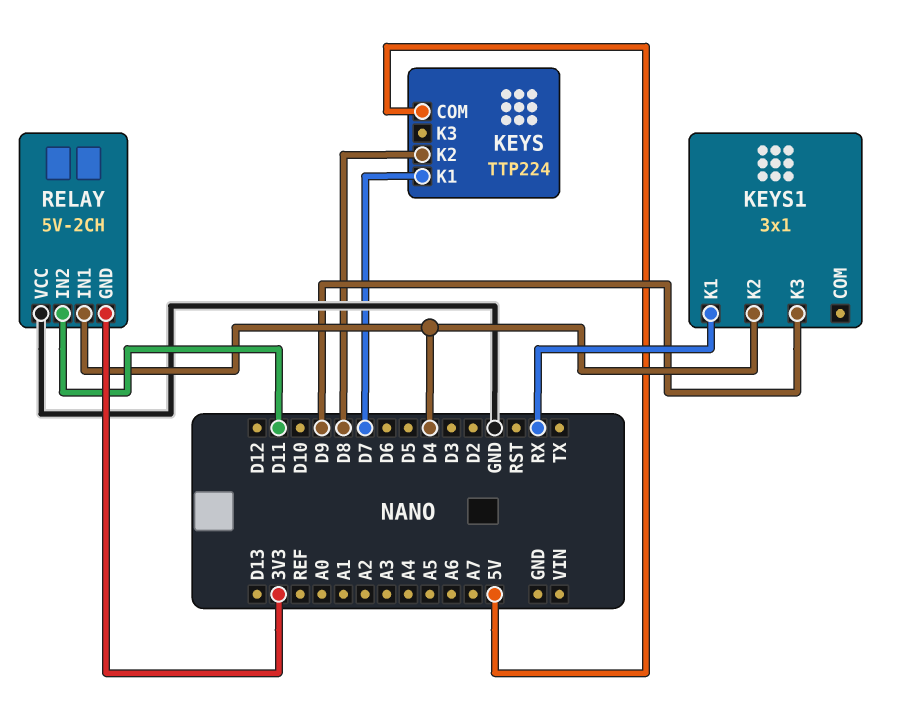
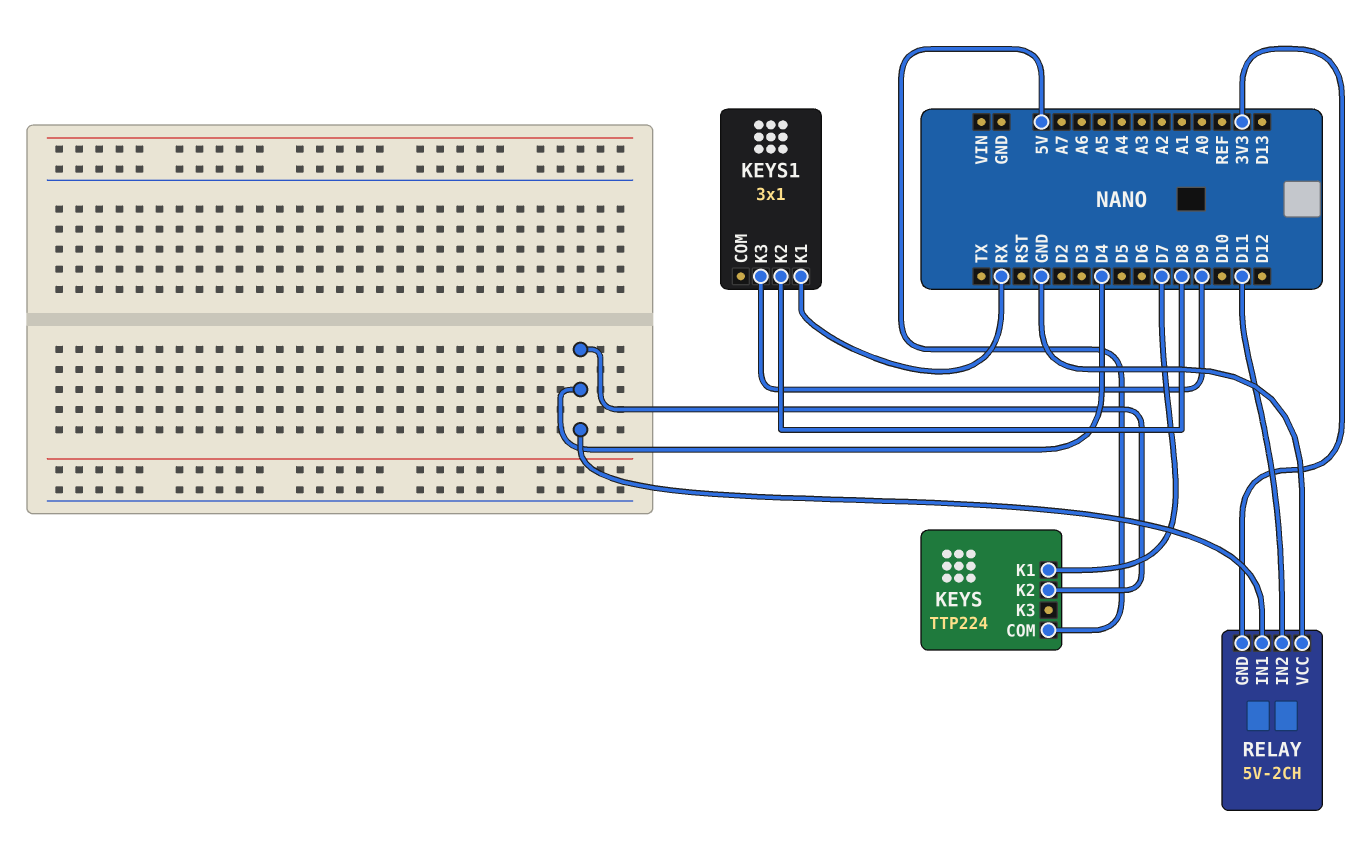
KEYS pin K2: D8 -> D4
KEYS1 pin K2: D4 -> D8

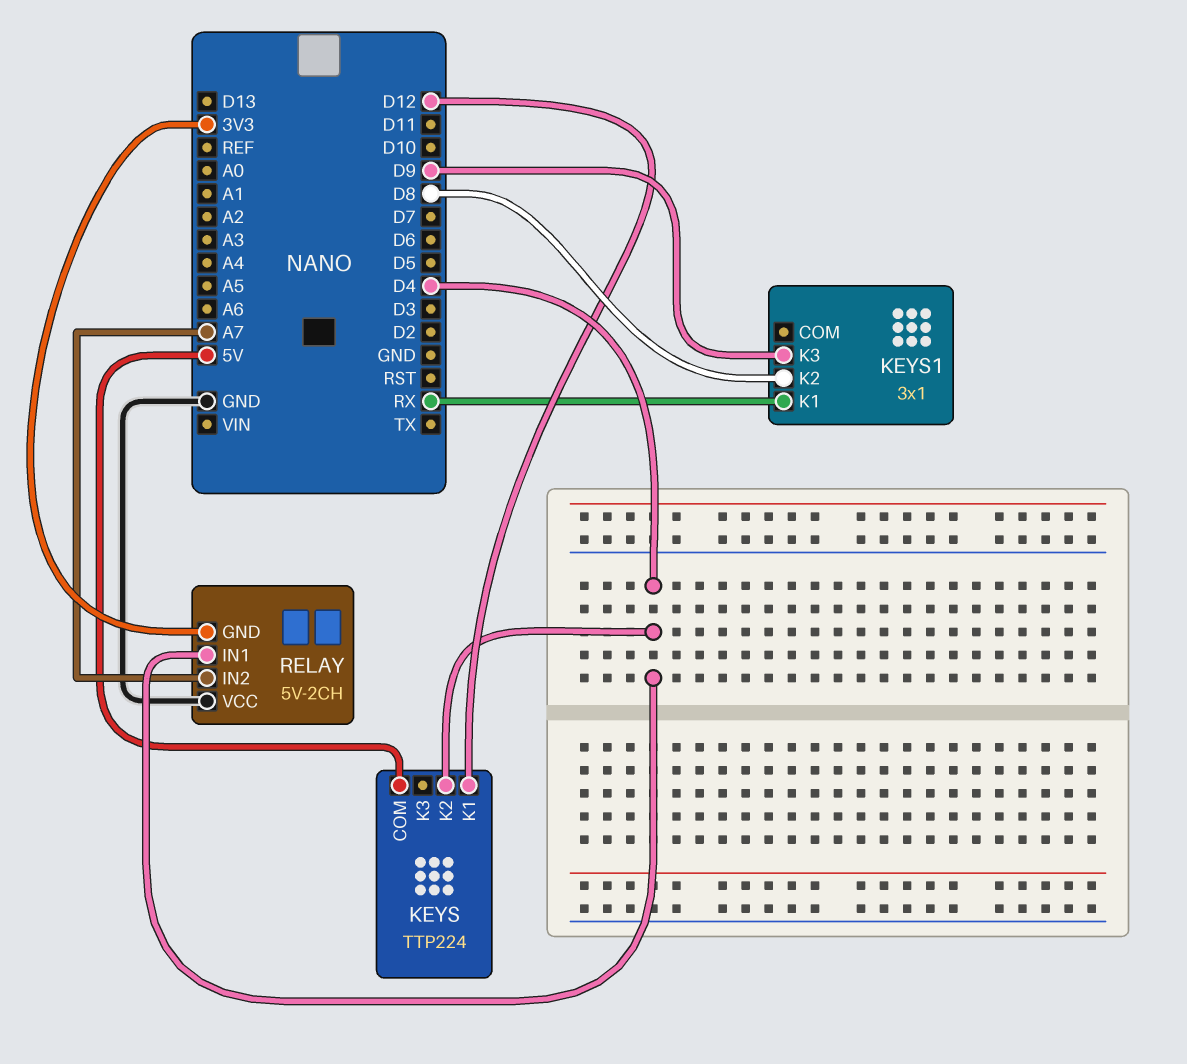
KEYS pin K1: D7 -> D12
RELAY pin IN2: D11 -> A7

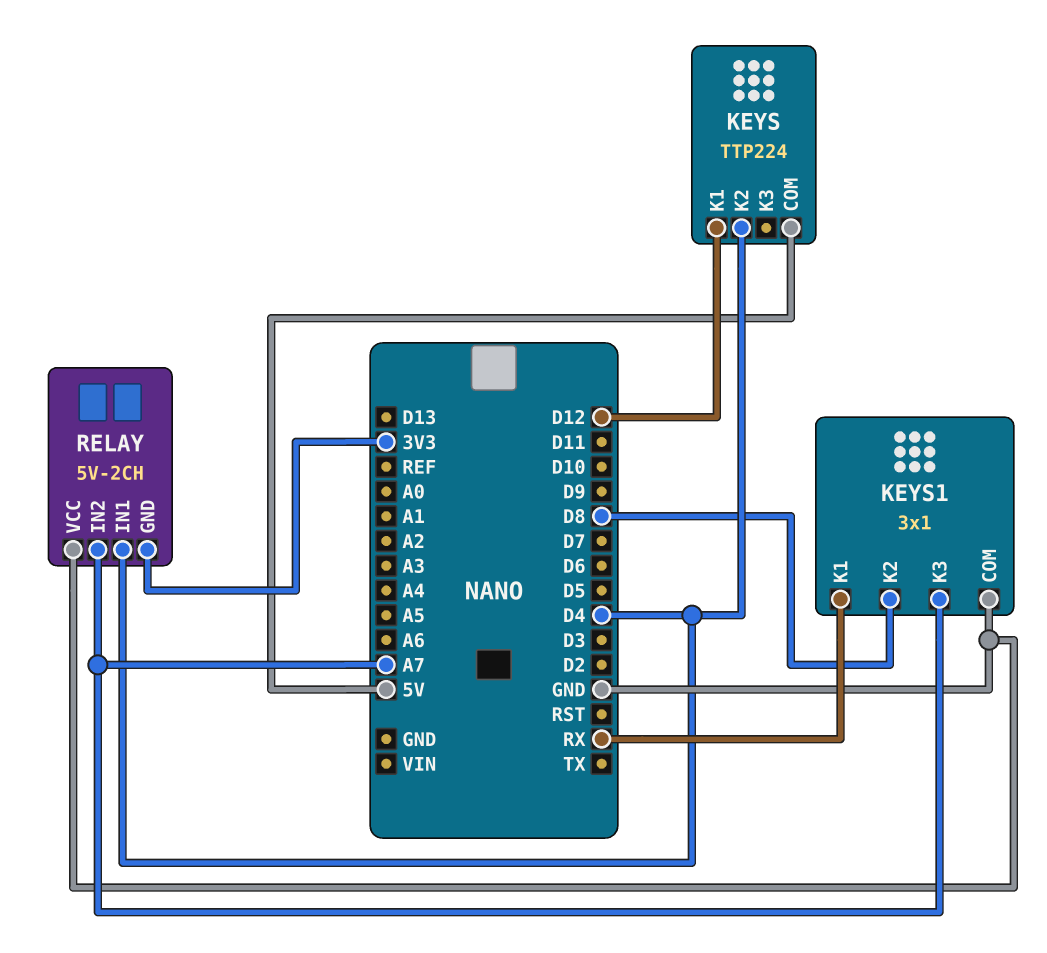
KEYS1 pin COM: none -> GND
KEYS1 pin K3: D9 -> A7

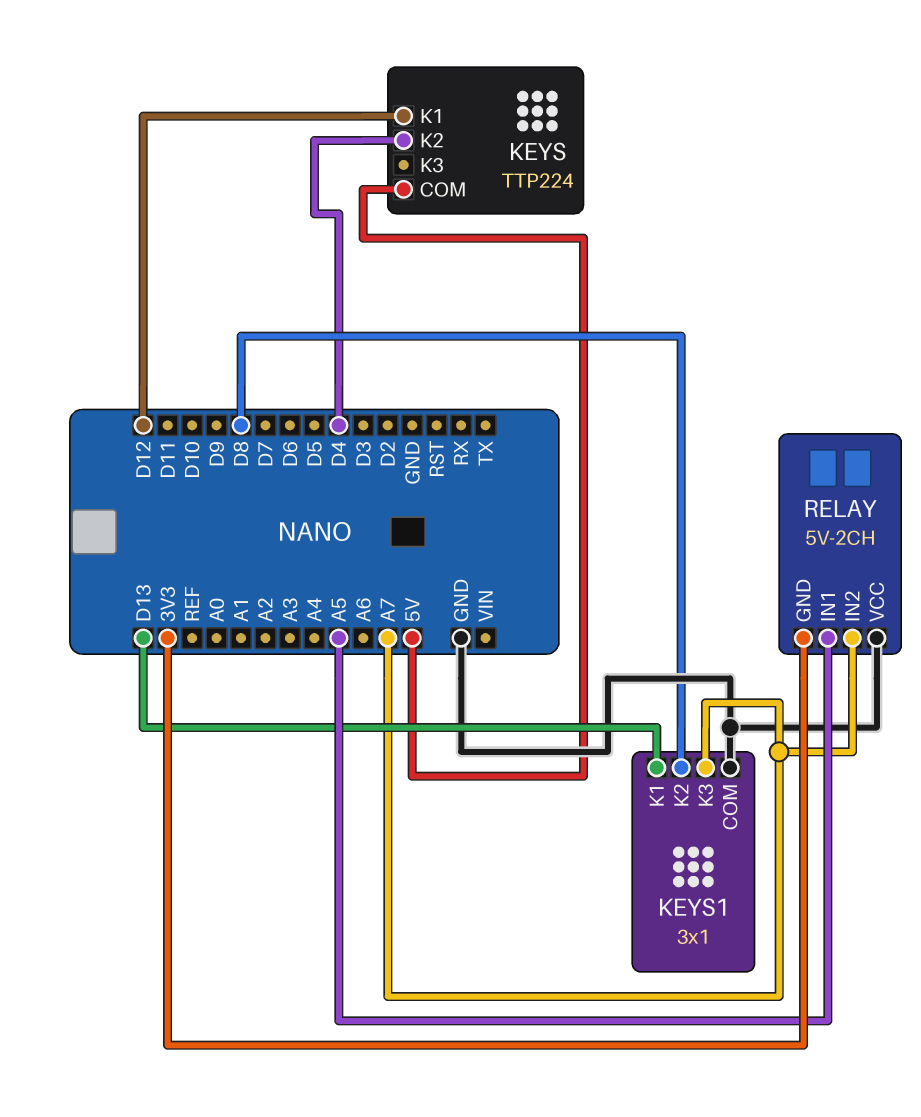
KEYS1 pin K1: RX -> D13
RELAY pin IN1: D4 -> A5

